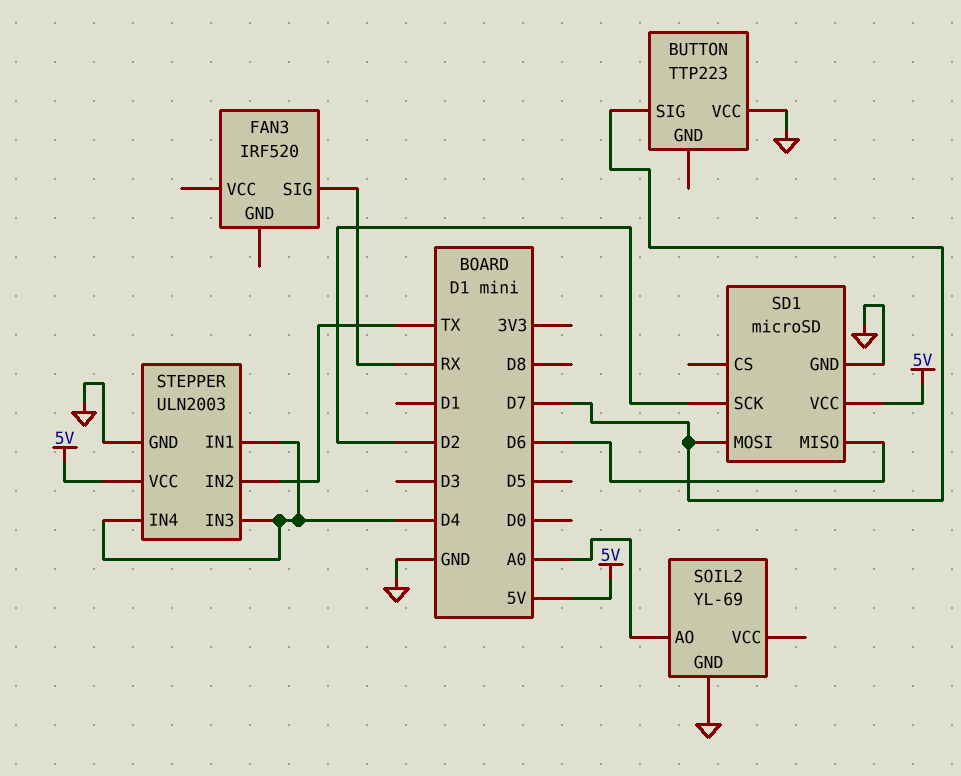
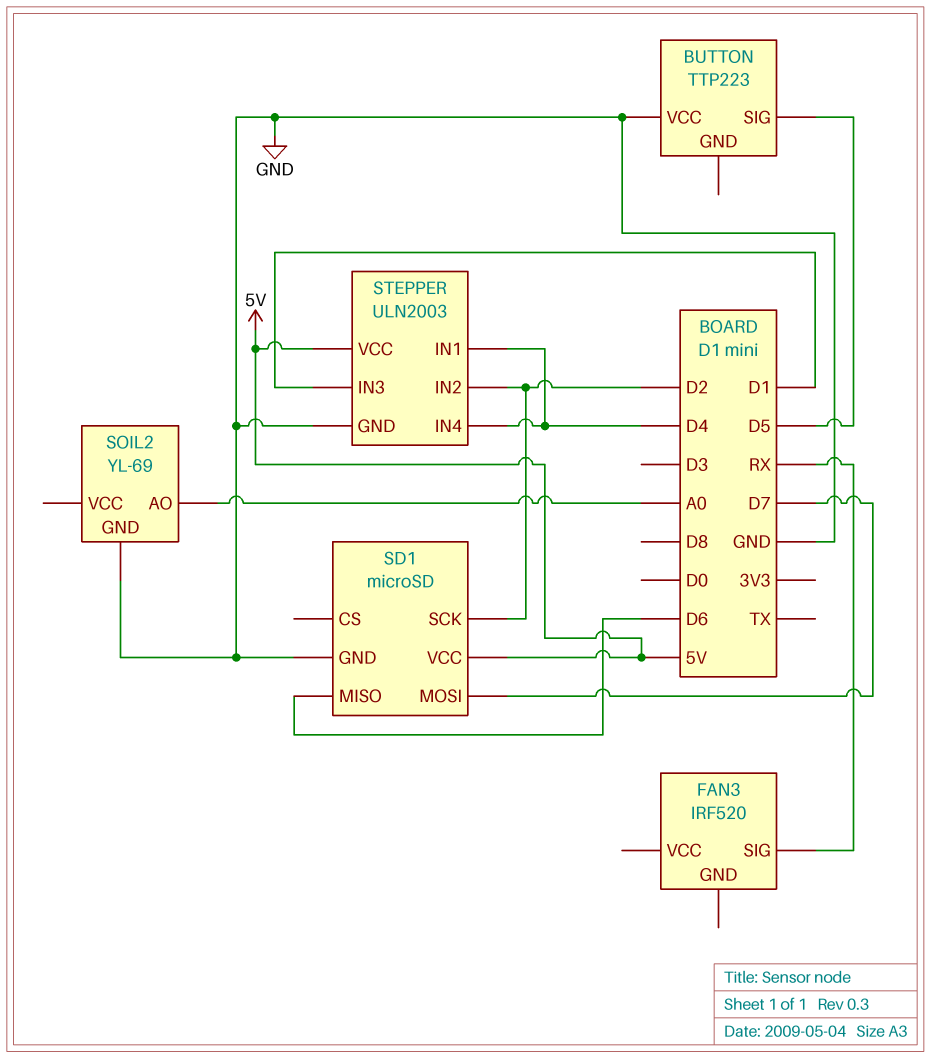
BUTTON pin SIG: D7 -> D5
STEPPER pin IN2: TX -> D2
STEPPER pin IN3: D4 -> D1

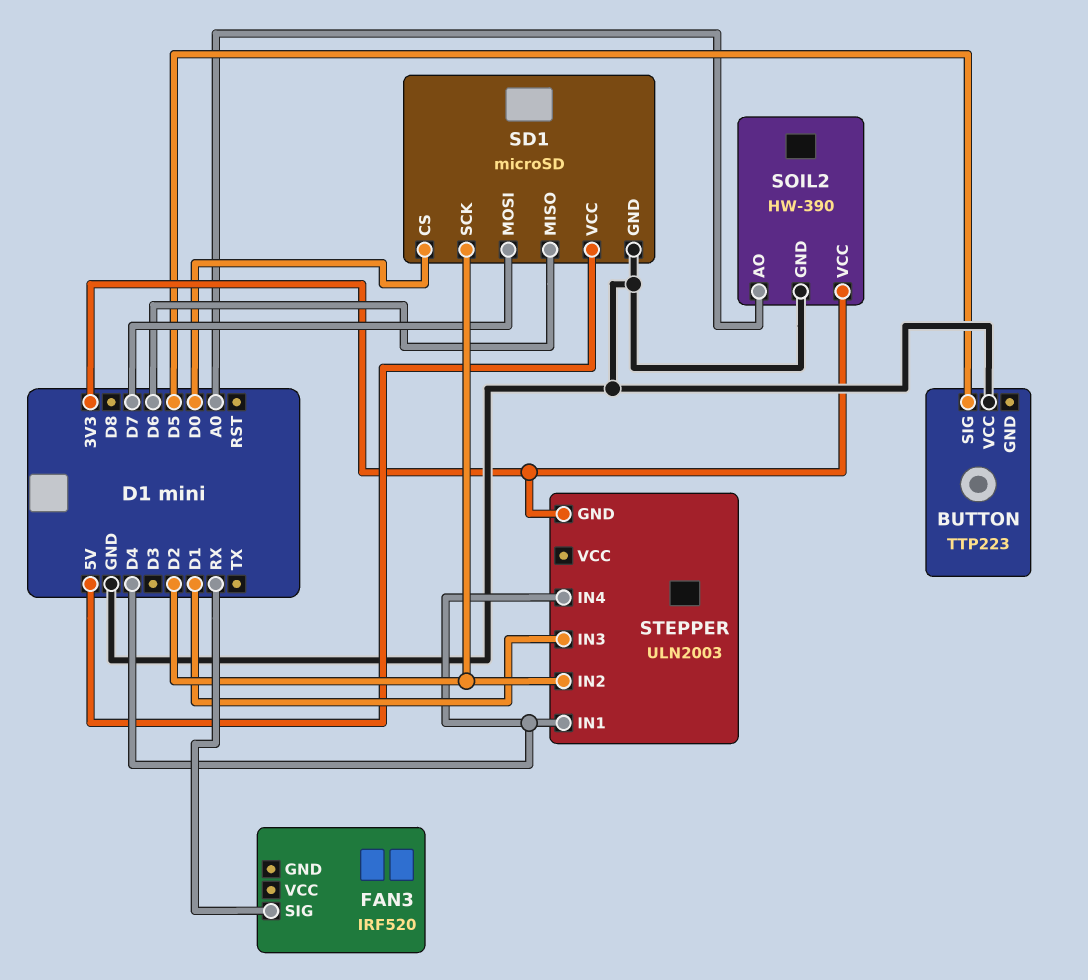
SD1 pin CS: none -> D0
SOIL2: YL-69 -> HW-390
SOIL2 pin VCC: none -> 3V3
STEPPER pin GND: GND -> 3V3
STEPPER pin VCC: 5V -> none

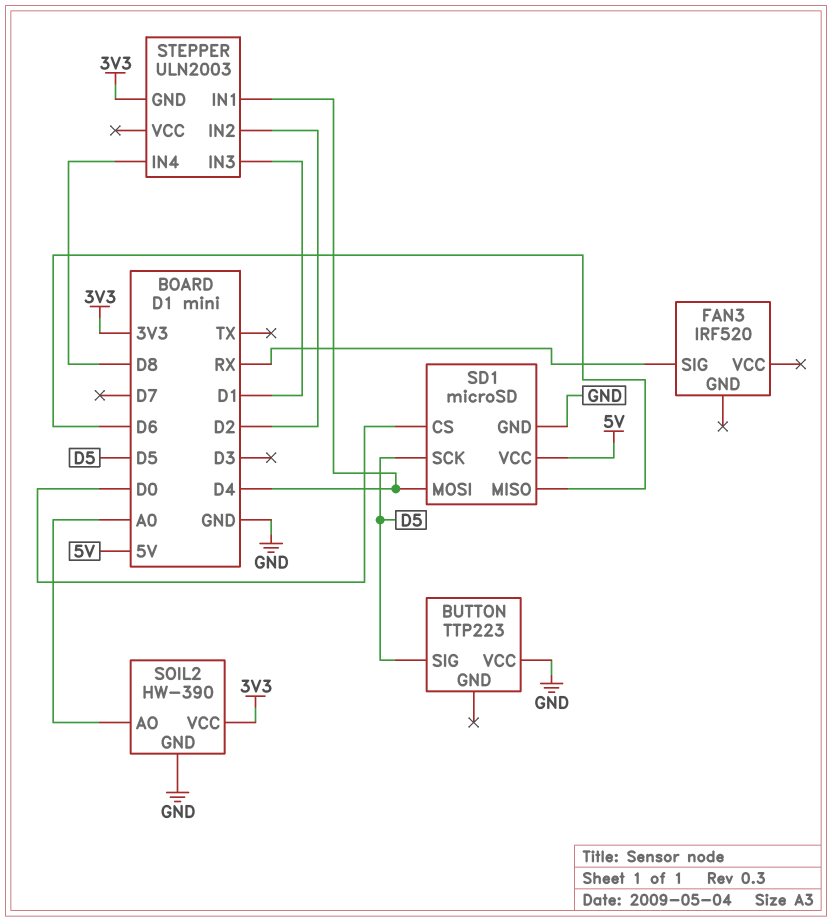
SD1 pin MOSI: D7 -> D4
SD1 pin SCK: D2 -> D5
STEPPER pin IN4: D4 -> D8

